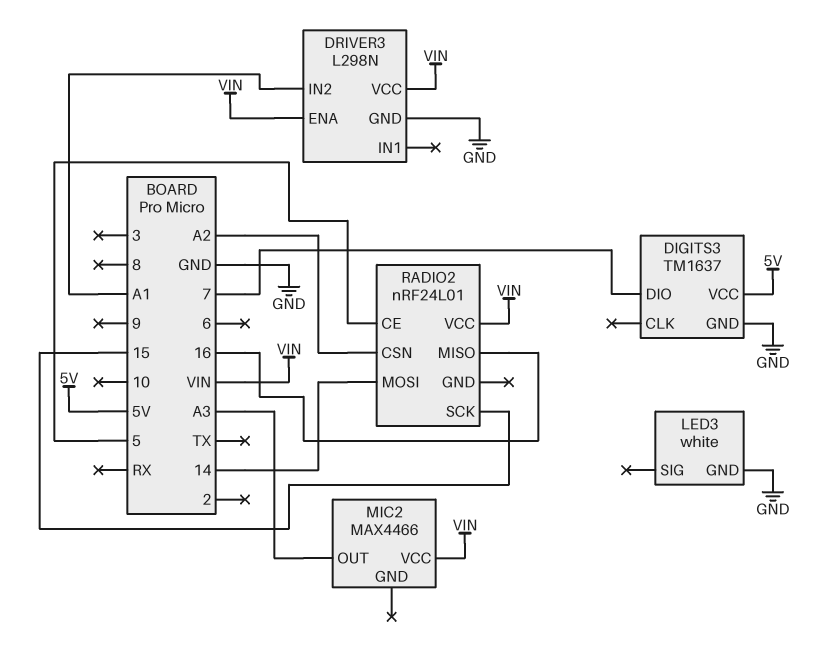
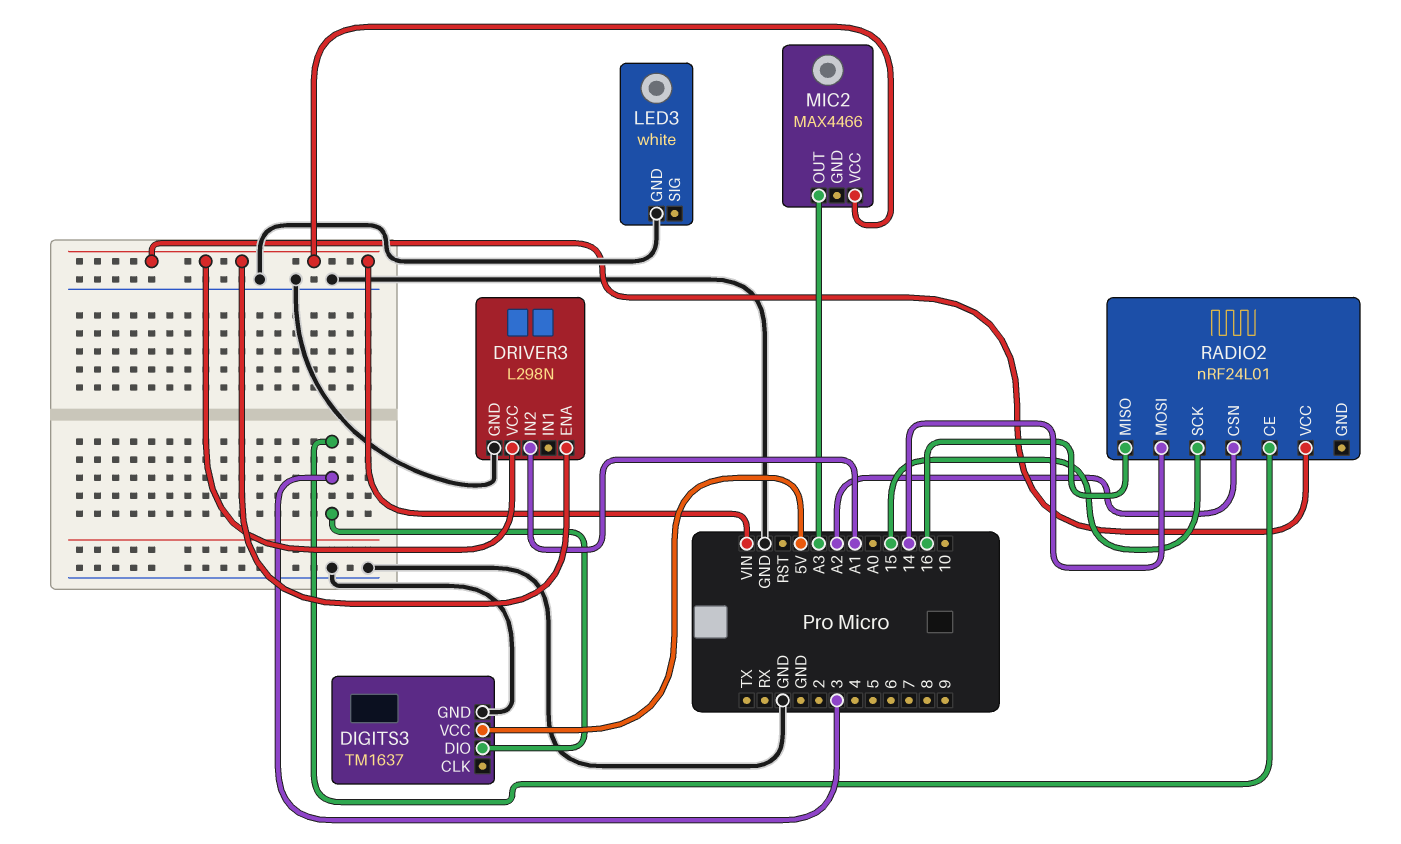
DIGITS3 pin DIO: 7 -> 3
RADIO2 pin CE: 5 -> 3

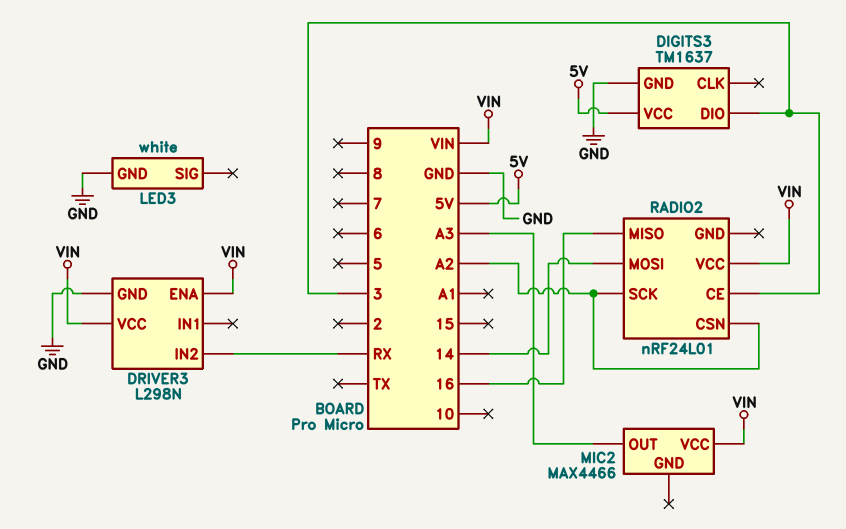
DRIVER3 pin IN2: A1 -> RX
RADIO2 pin SCK: 15 -> A2

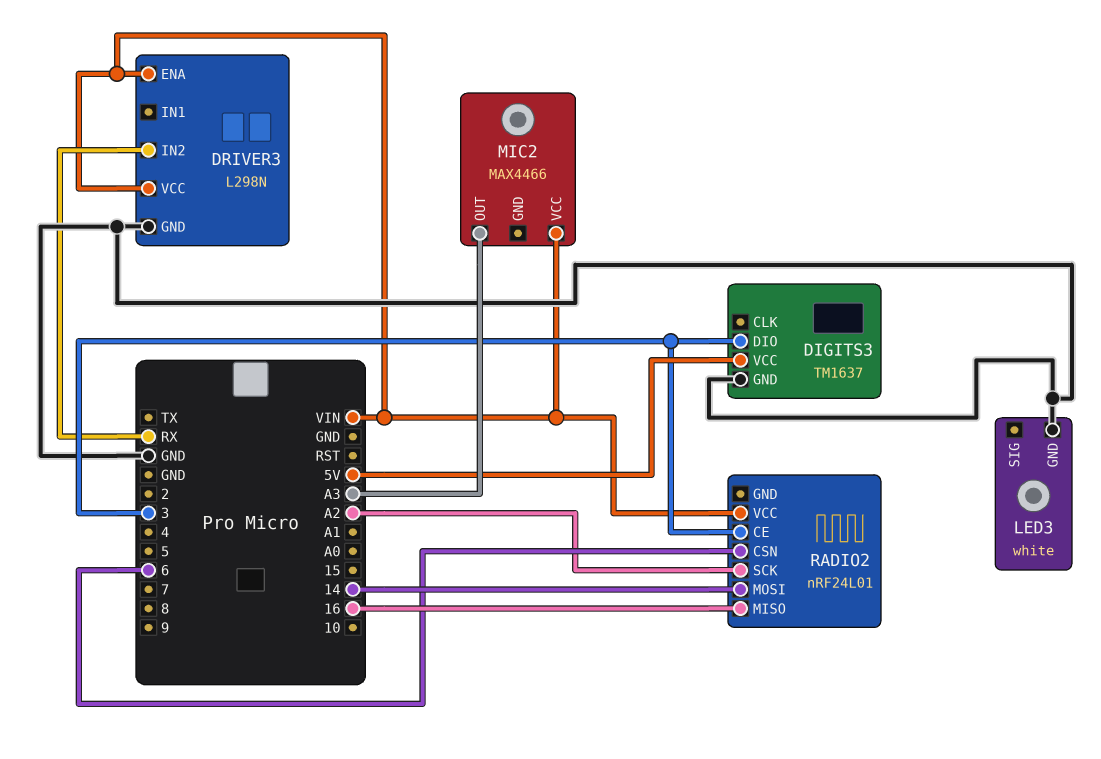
RADIO2 pin CSN: A2 -> 6

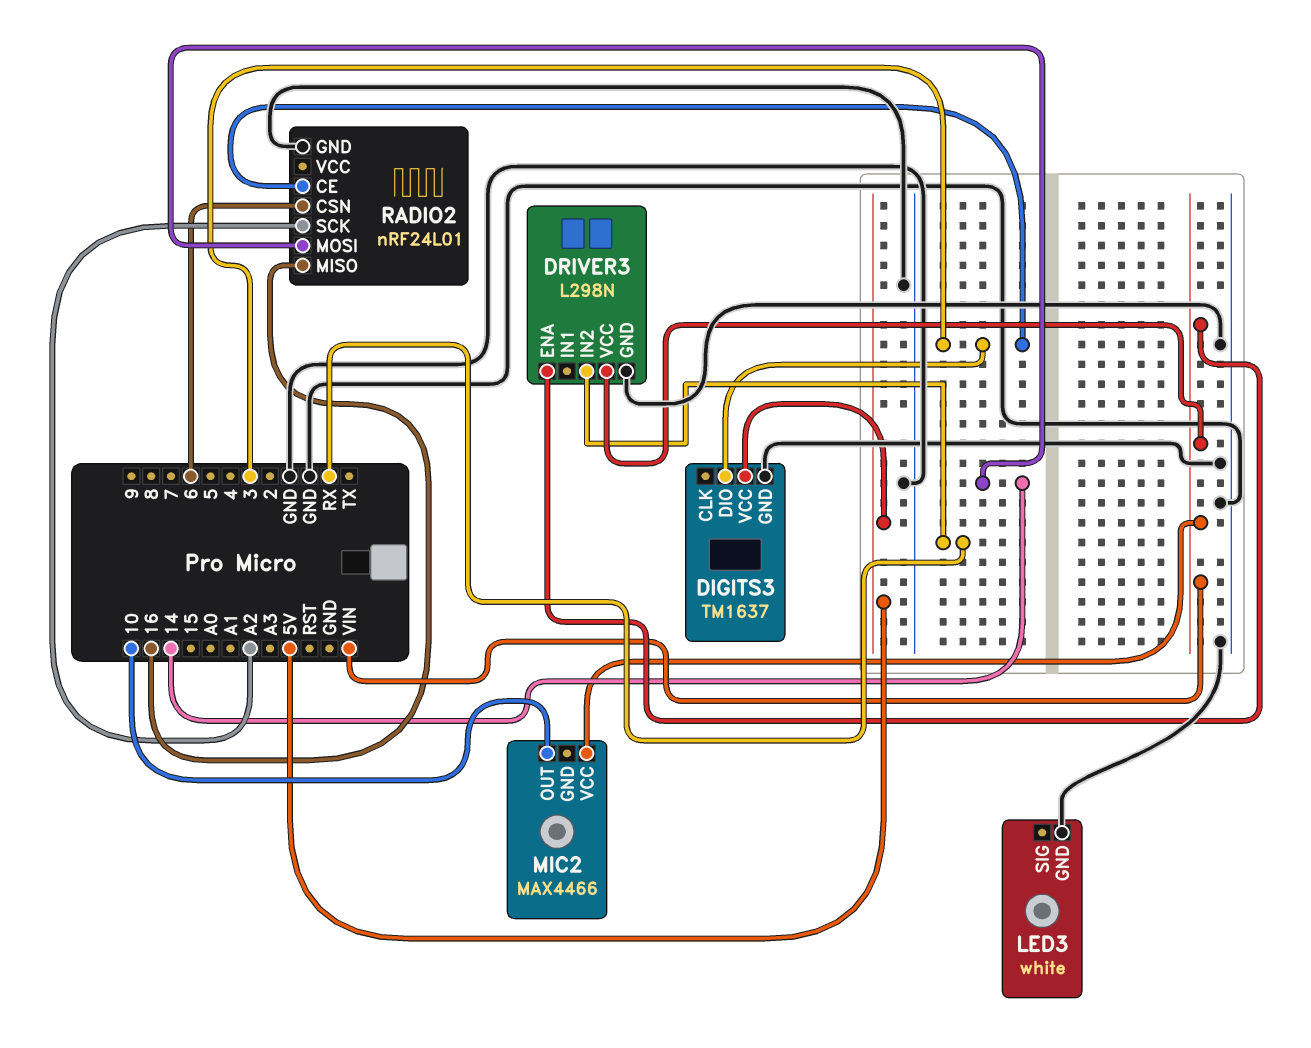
MIC2 pin OUT: A3 -> 10
RADIO2 pin GND: none -> GND
RADIO2 pin VCC: VIN -> none

